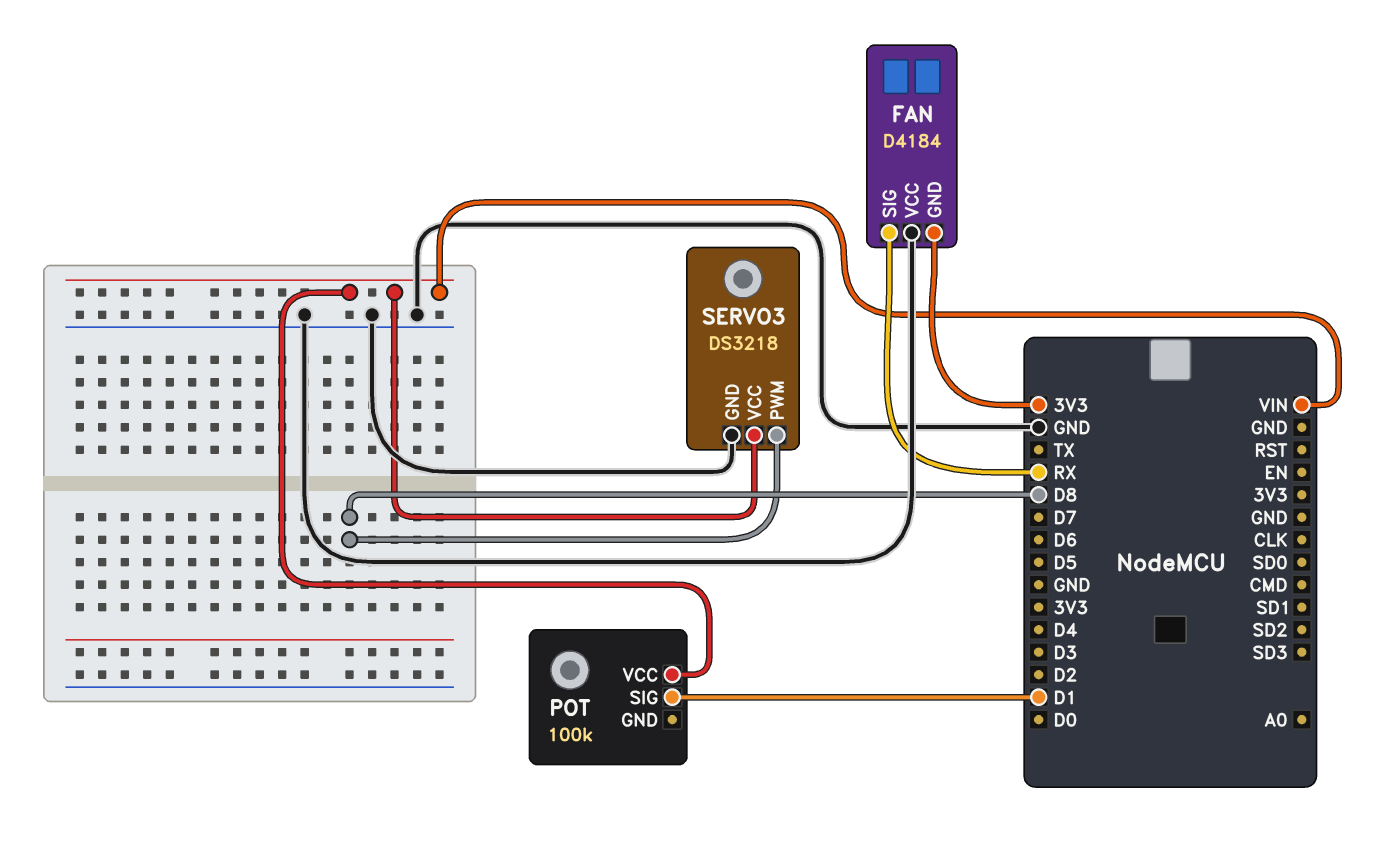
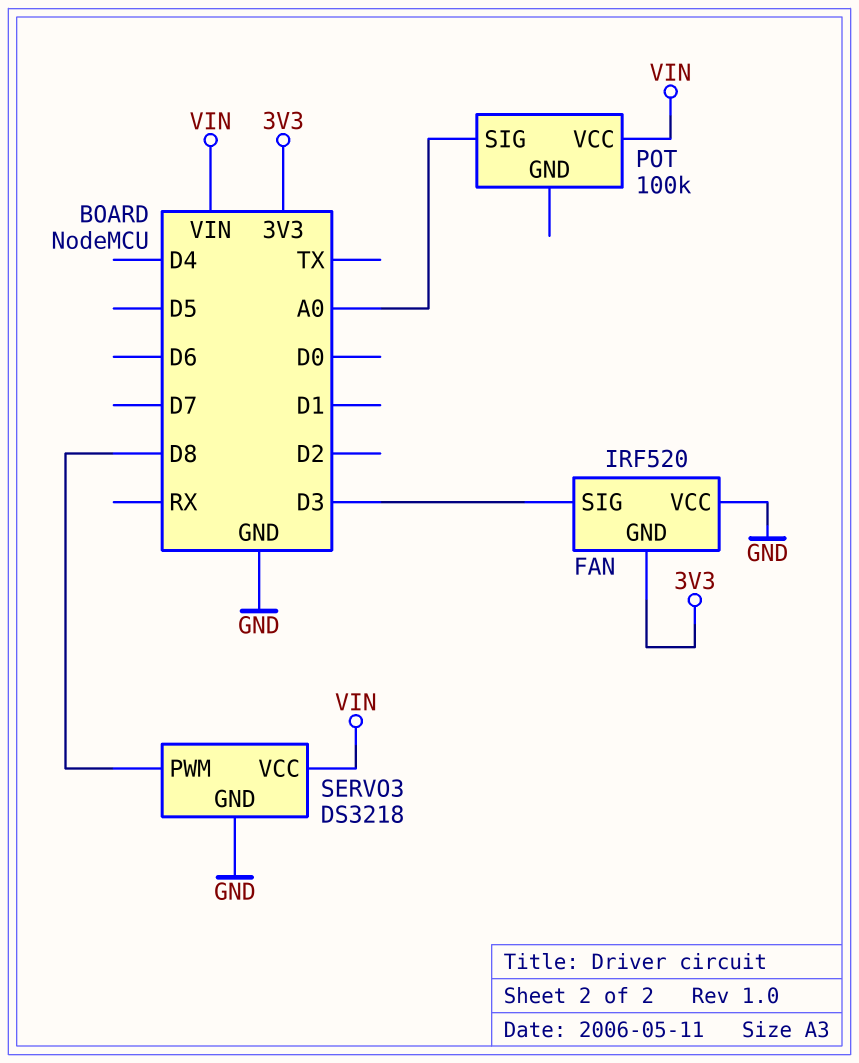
FAN: D4184 -> IRF520
FAN pin SIG: RX -> D3
POT pin SIG: D1 -> A0

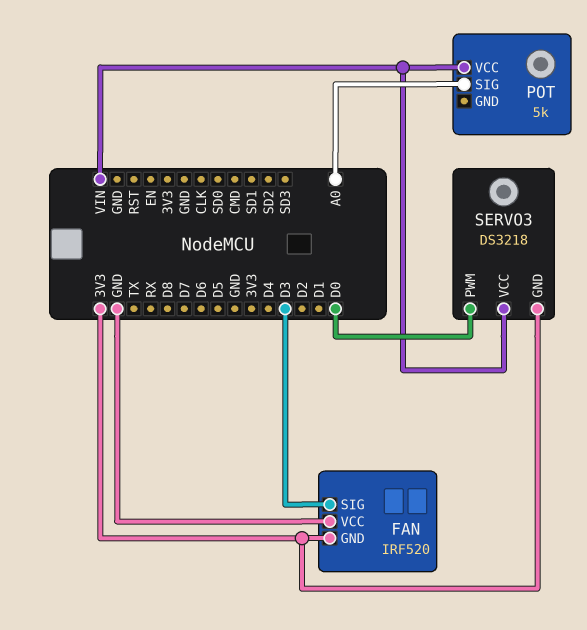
POT: 100k -> 5k
SERVO3 pin GND: GND -> 3V3
SERVO3 pin PWM: D8 -> D0

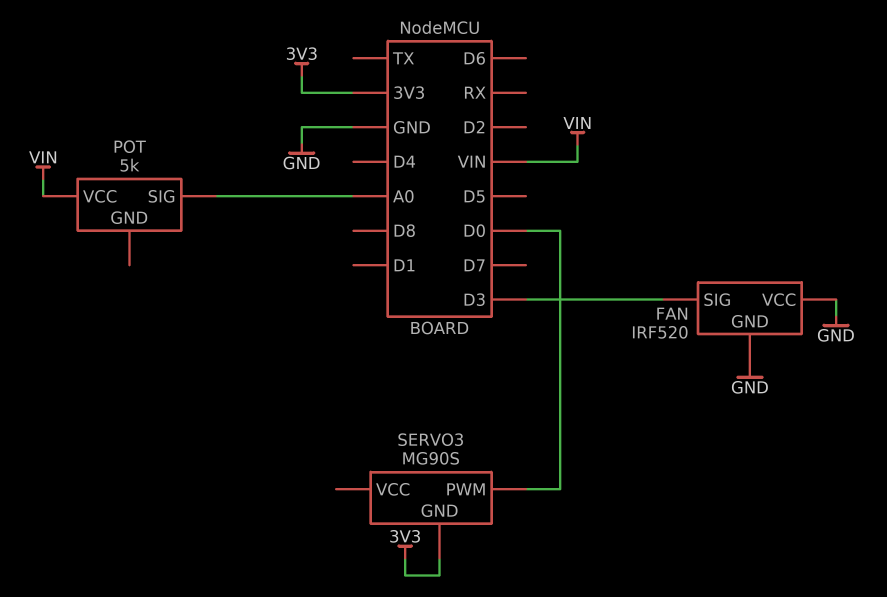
FAN pin GND: 3V3 -> GND
SERVO3: DS3218 -> MG90S
SERVO3 pin VCC: VIN -> none

